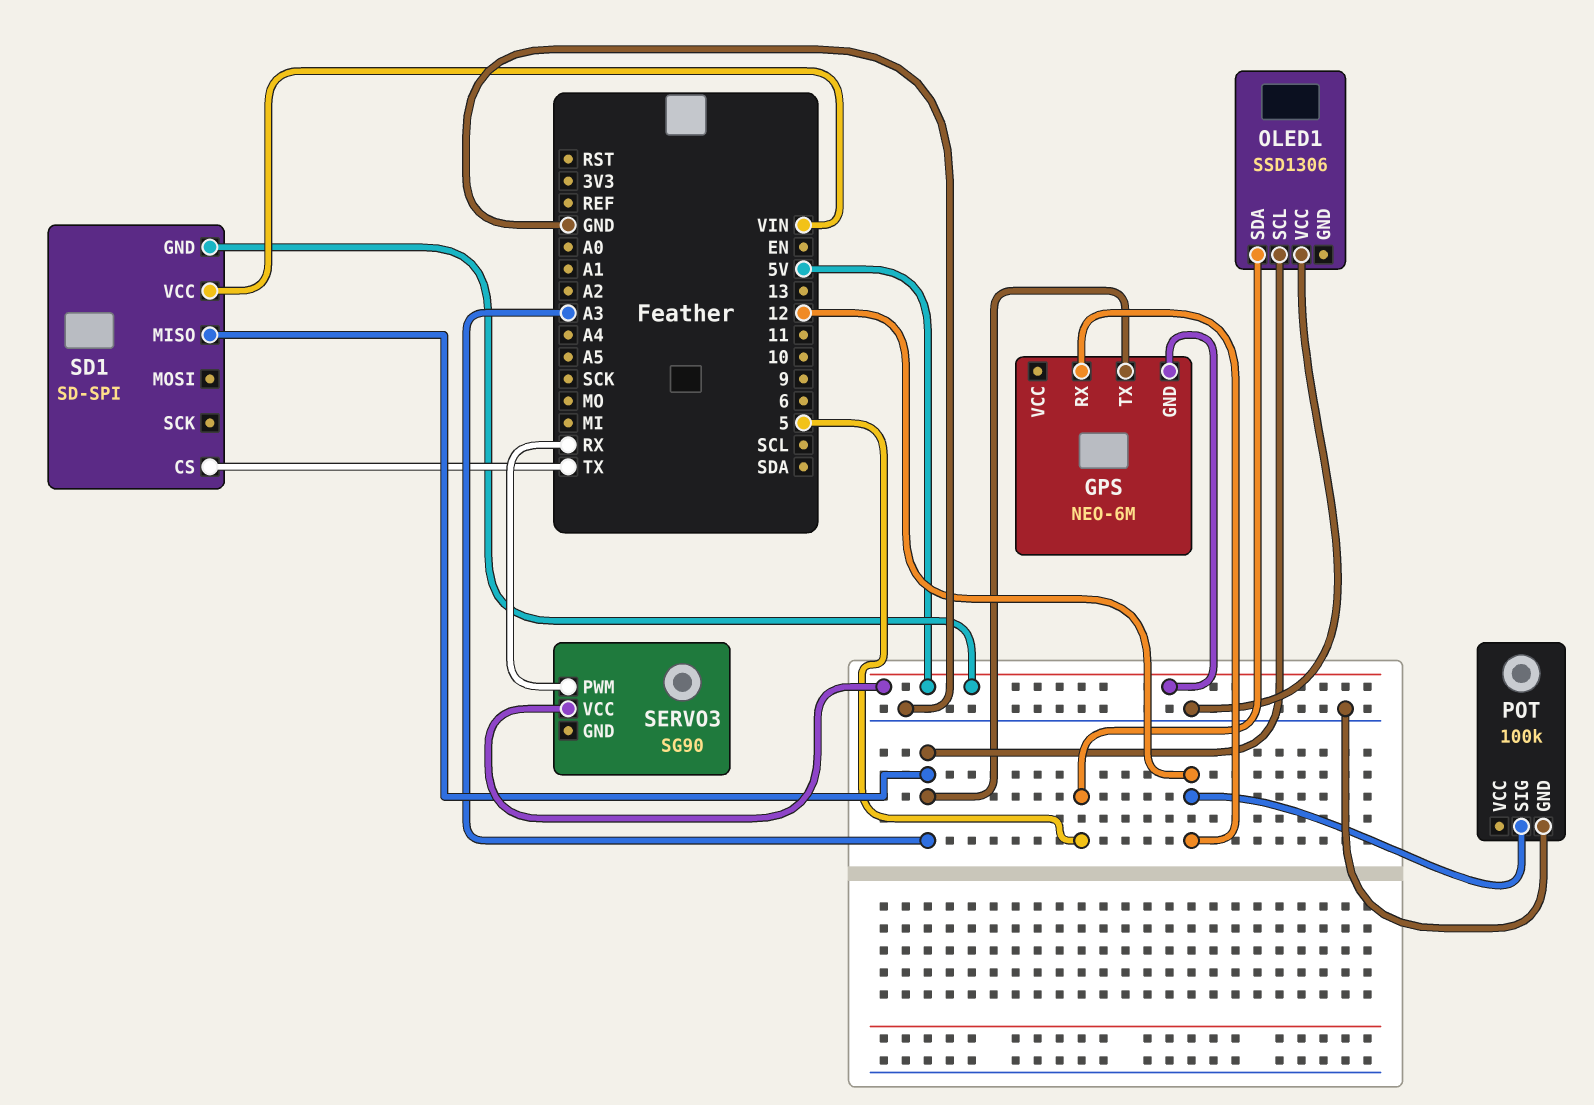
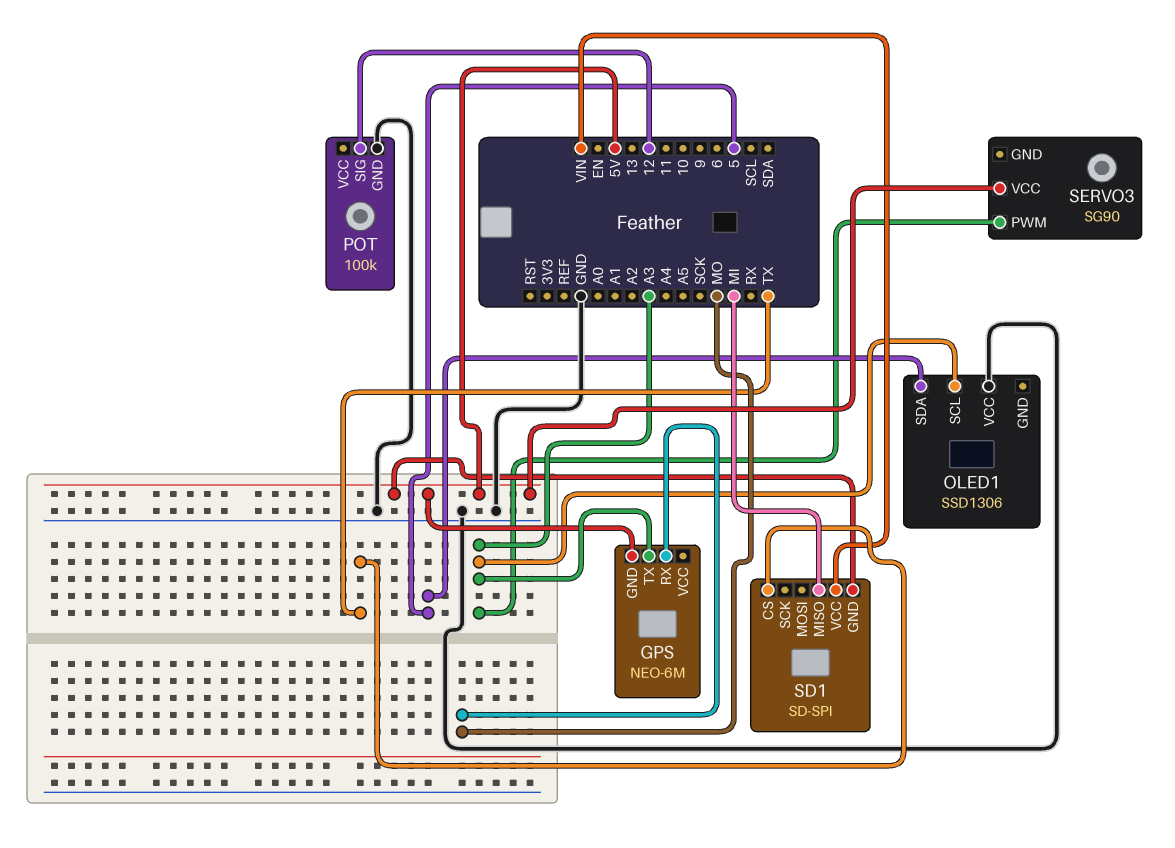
GPS pin RX: 12 -> MO
SD1 pin MISO: A3 -> MI
SERVO3 pin PWM: RX -> A3

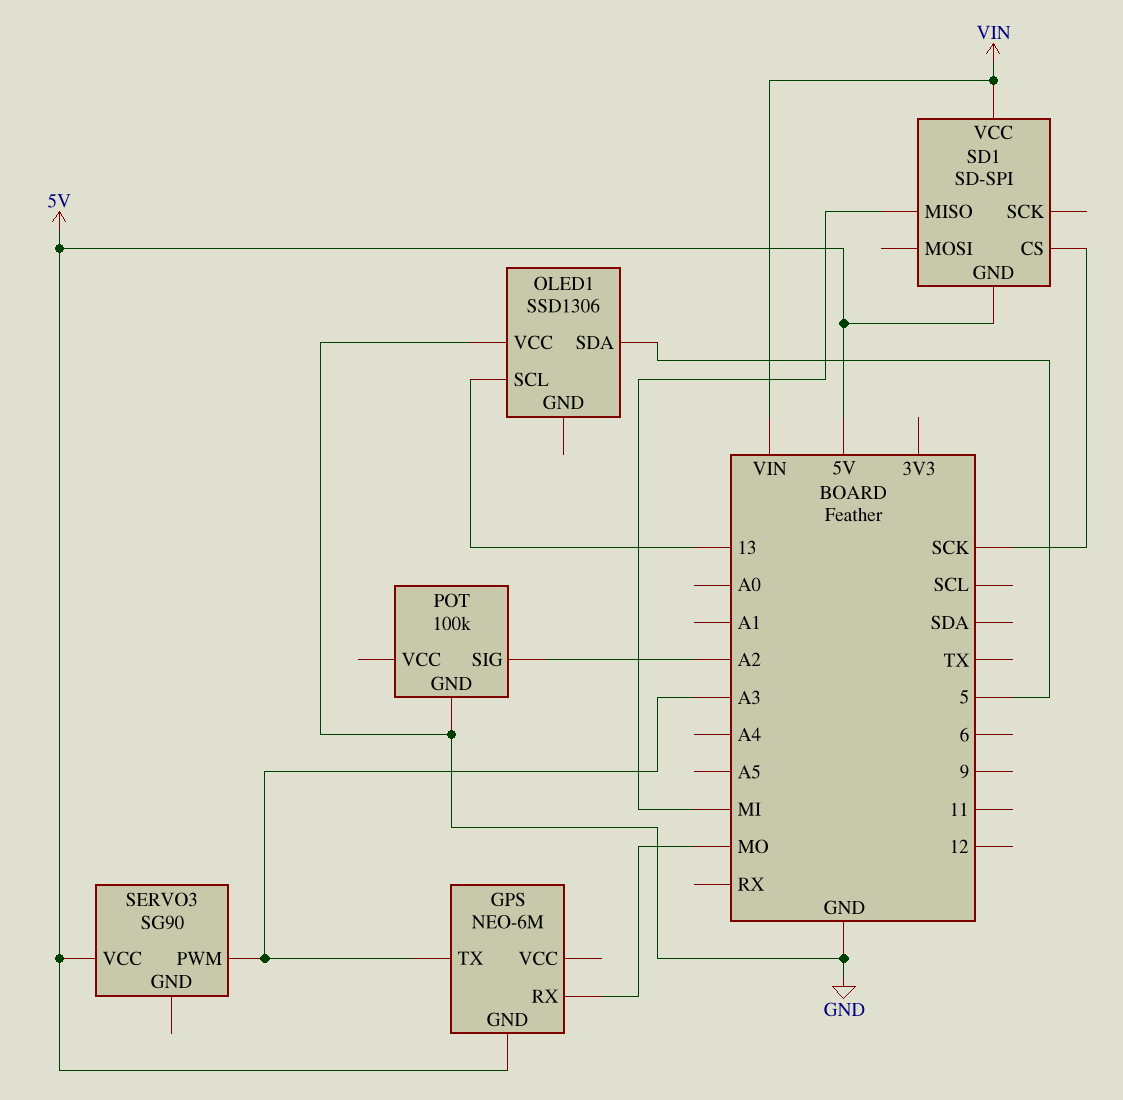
OLED1 pin SCL: A3 -> 13
POT pin SIG: 12 -> A2
SD1 pin CS: TX -> SCK

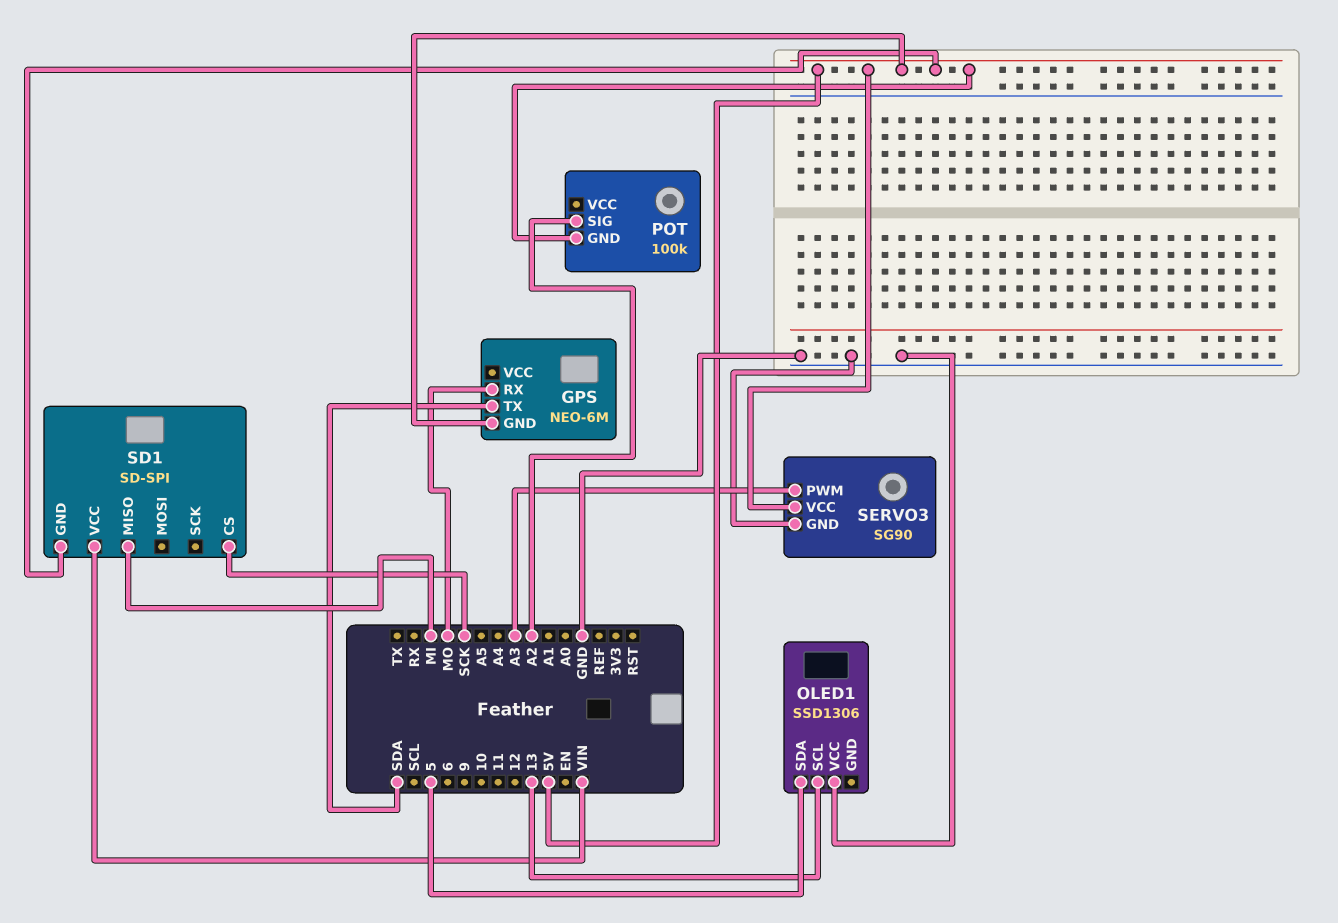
GPS pin TX: A3 -> SDA
POT pin GND: GND -> 5V
SERVO3 pin GND: none -> GND

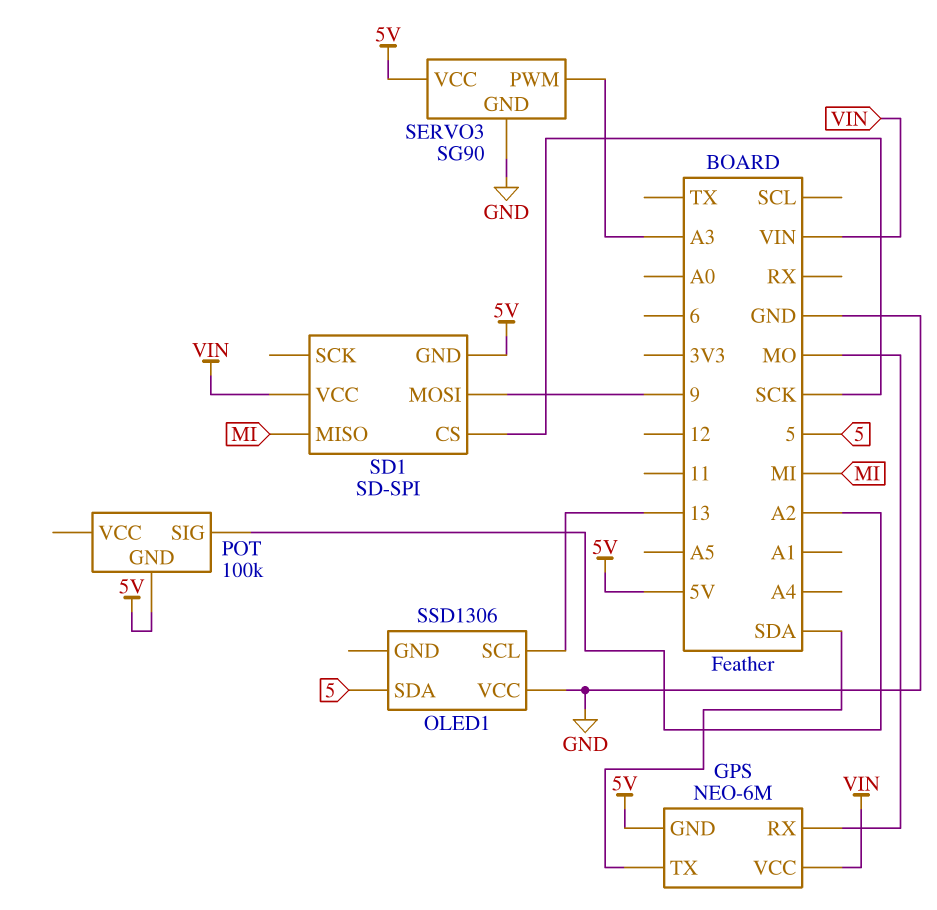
GPS pin VCC: none -> VIN
SD1 pin MOSI: none -> 9

